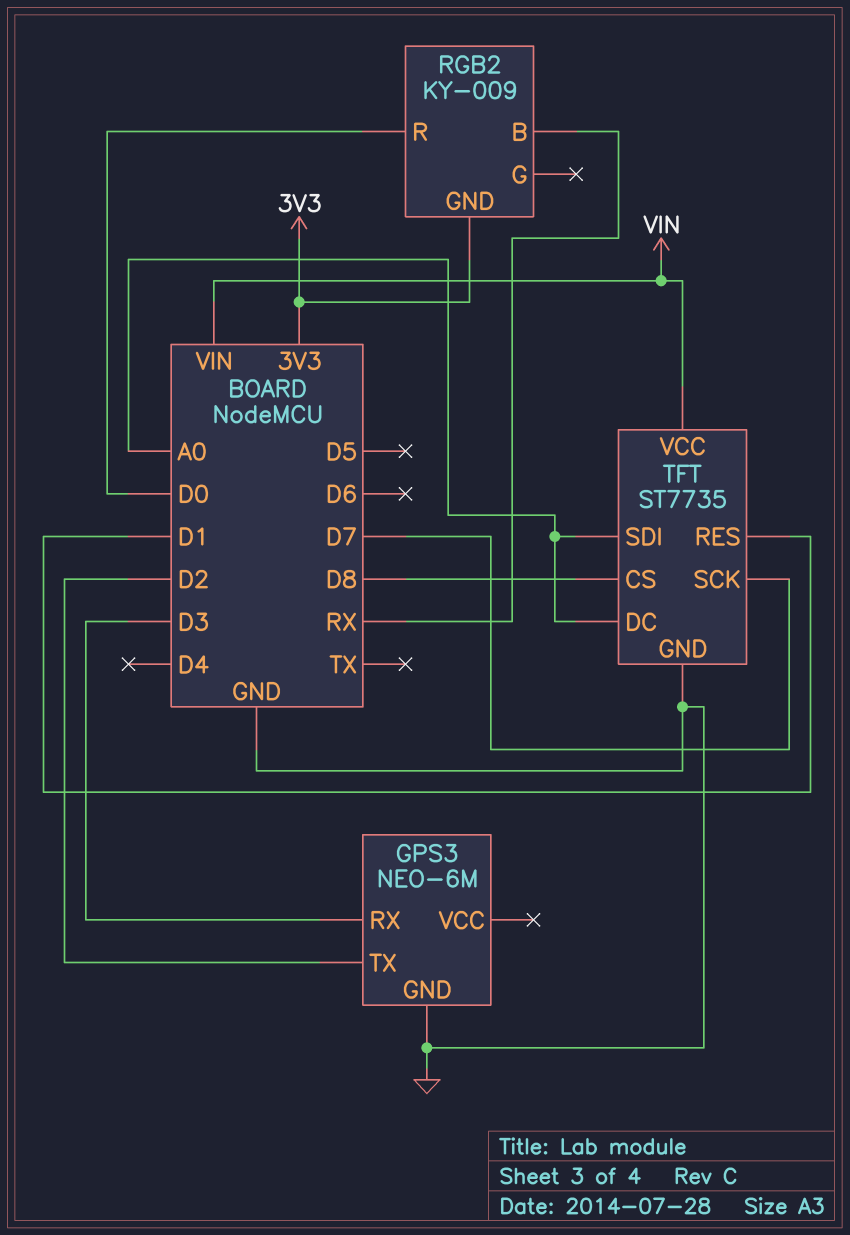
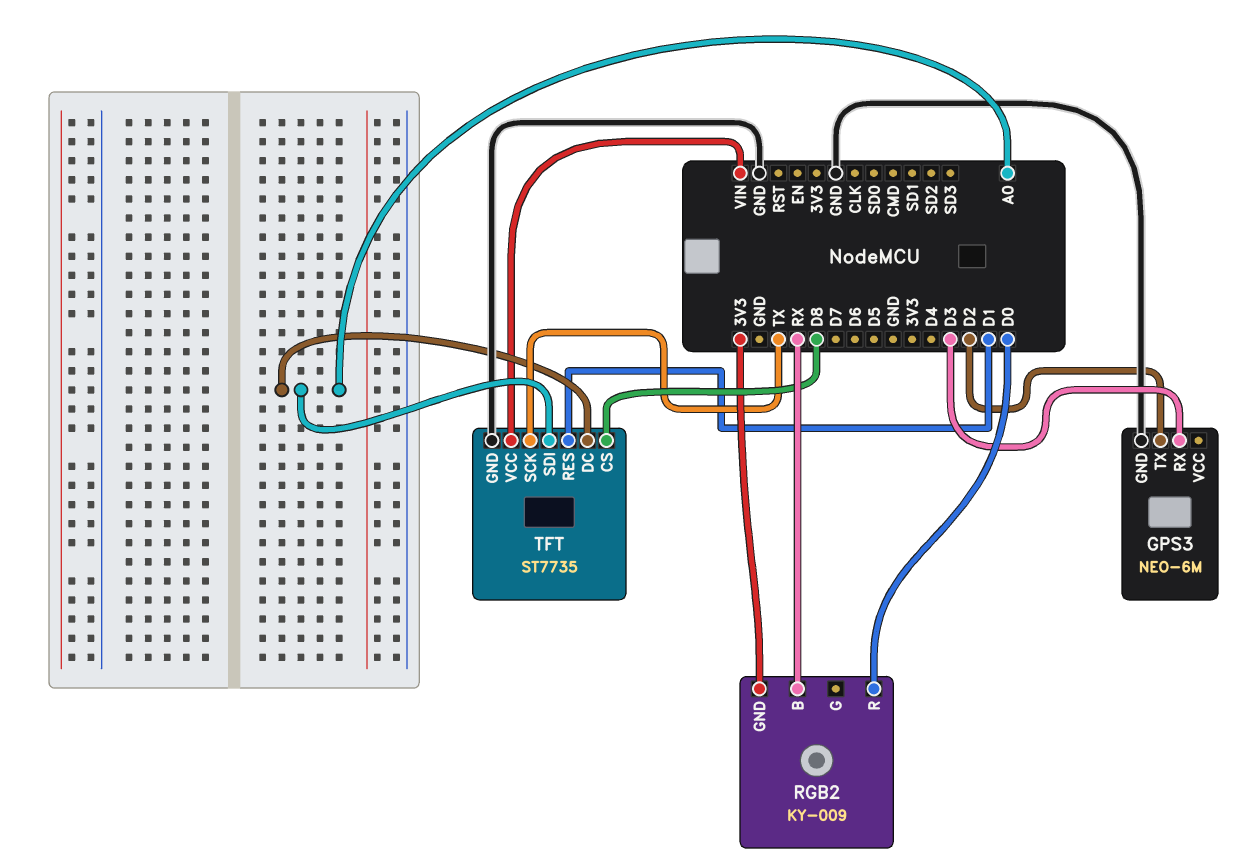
TFT pin SCK: D7 -> TX

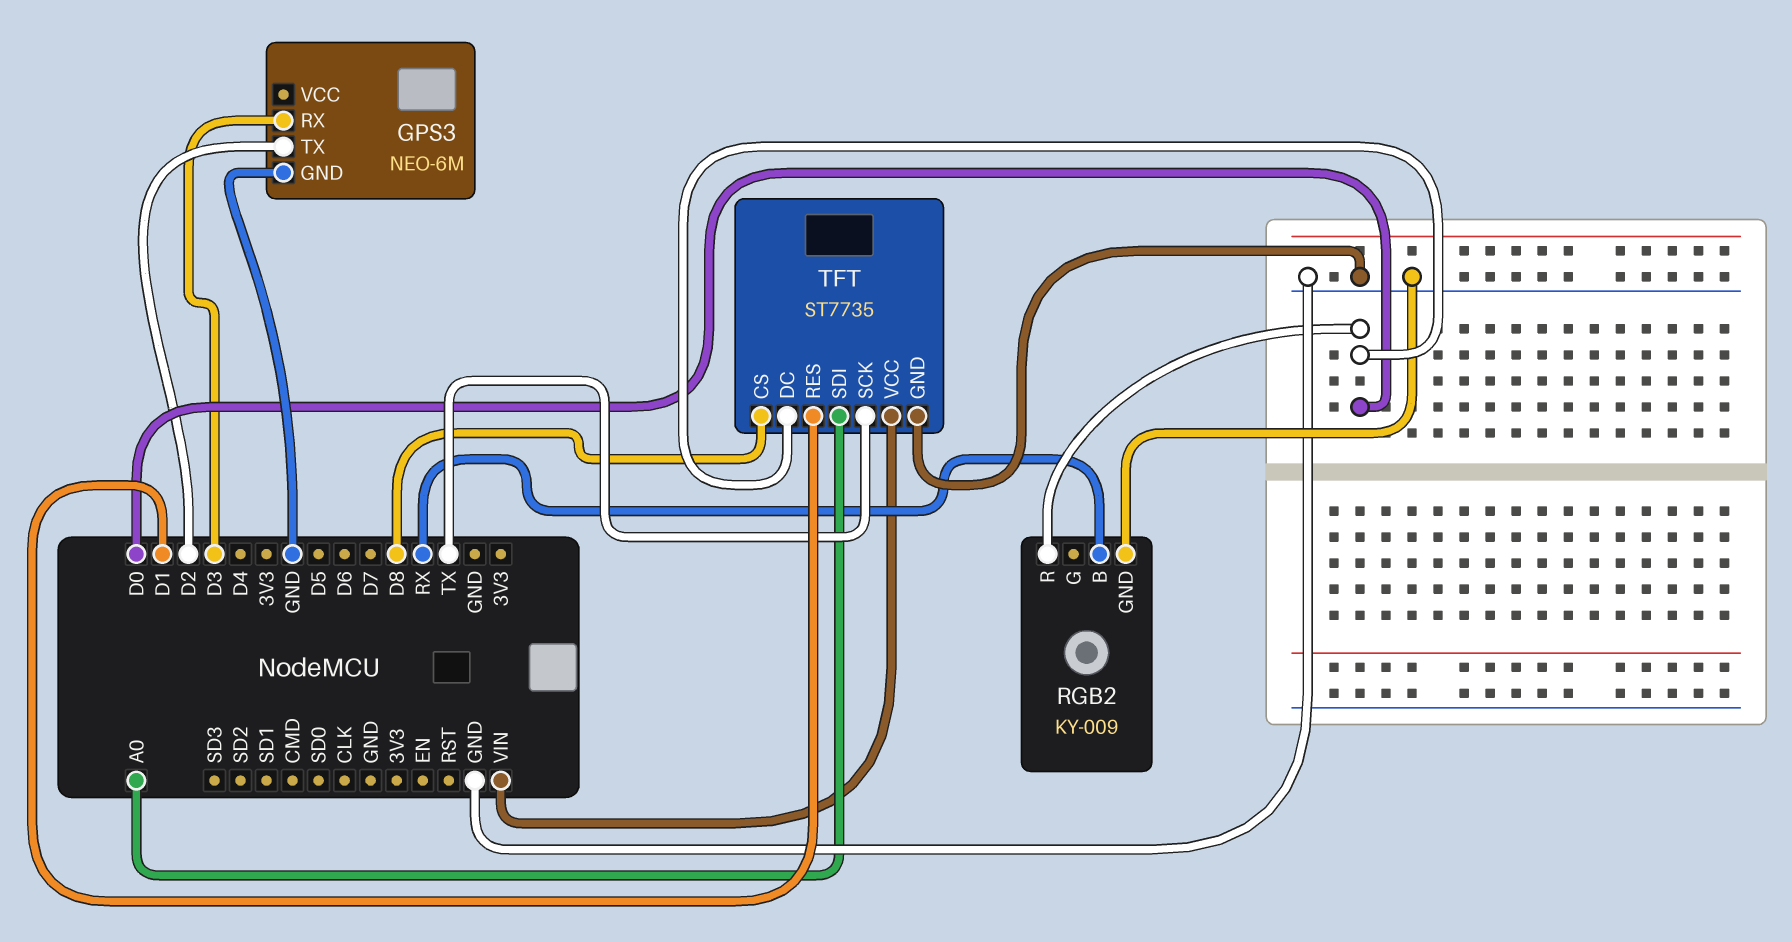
RGB2 pin GND: 3V3 -> GND
TFT pin DC: A0 -> D0

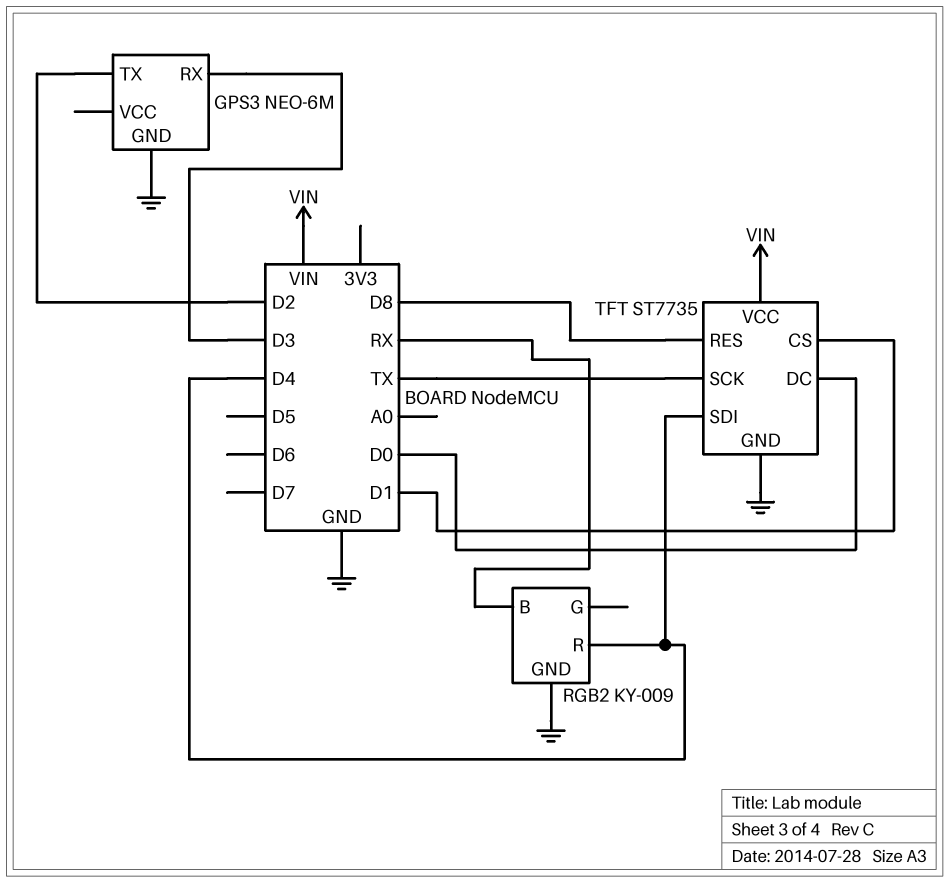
RGB2 pin R: D0 -> D4
TFT pin CS: D8 -> D1
TFT pin RES: D1 -> D8
TFT pin SDI: A0 -> D4

